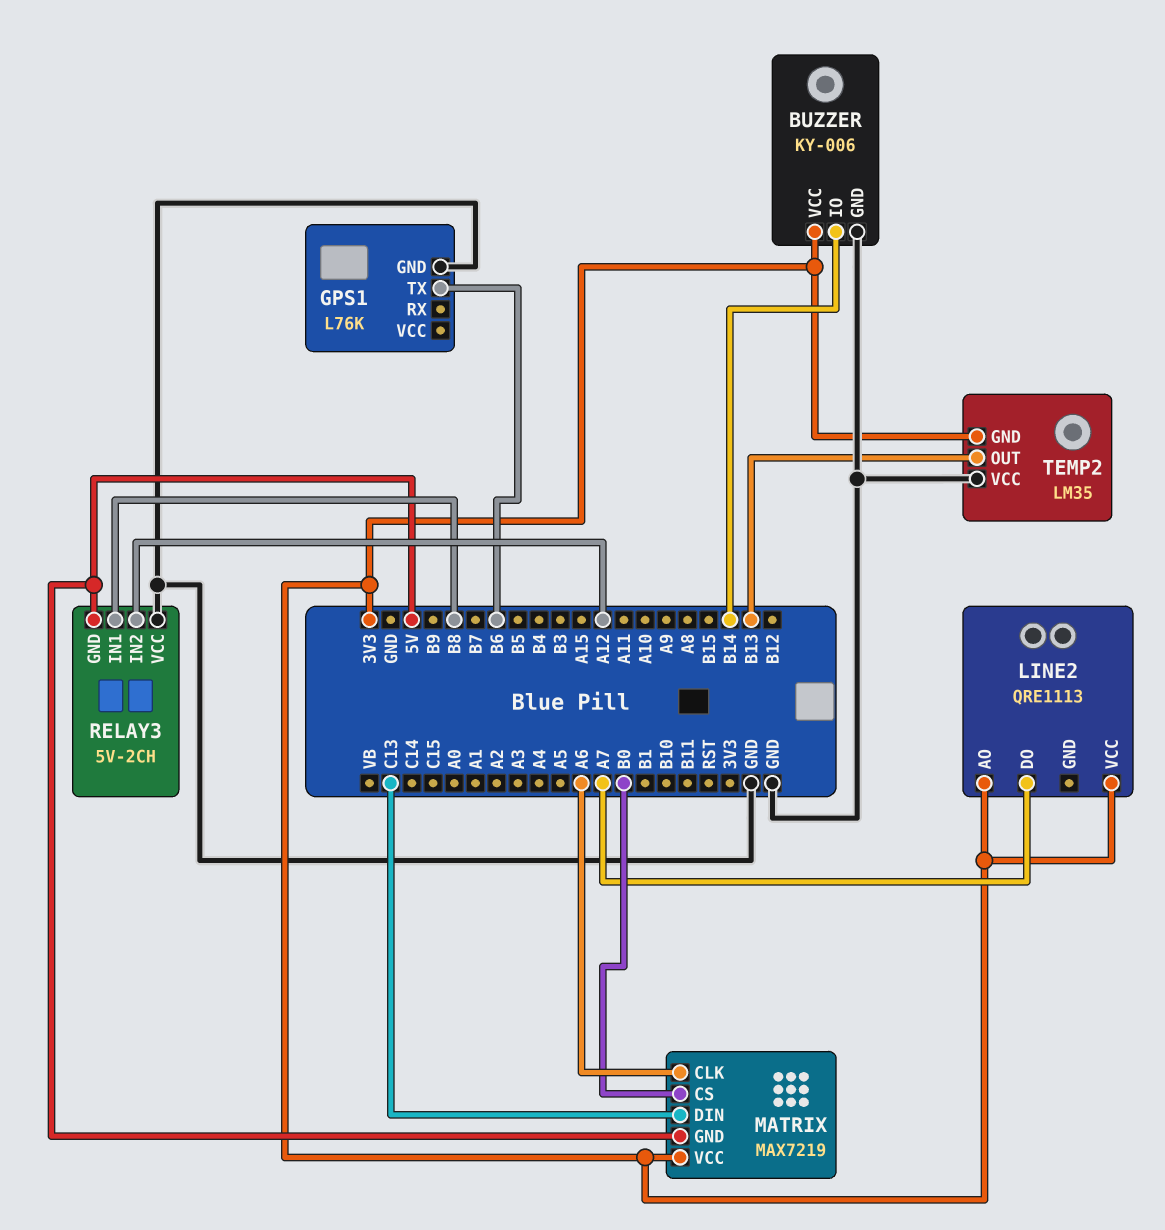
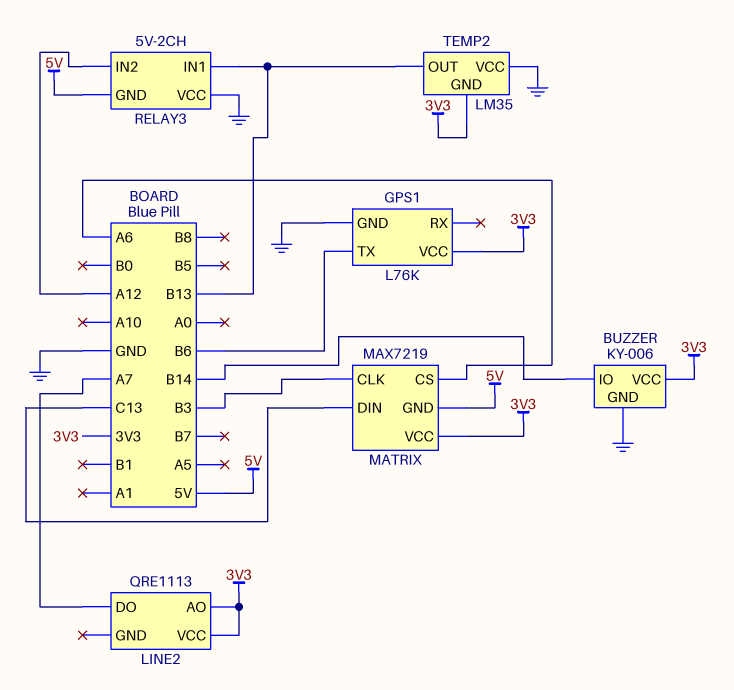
GPS1 pin VCC: none -> 3V3
MATRIX pin CLK: A6 -> B3
MATRIX pin CS: B0 -> A6
RELAY3 pin IN1: B8 -> B13

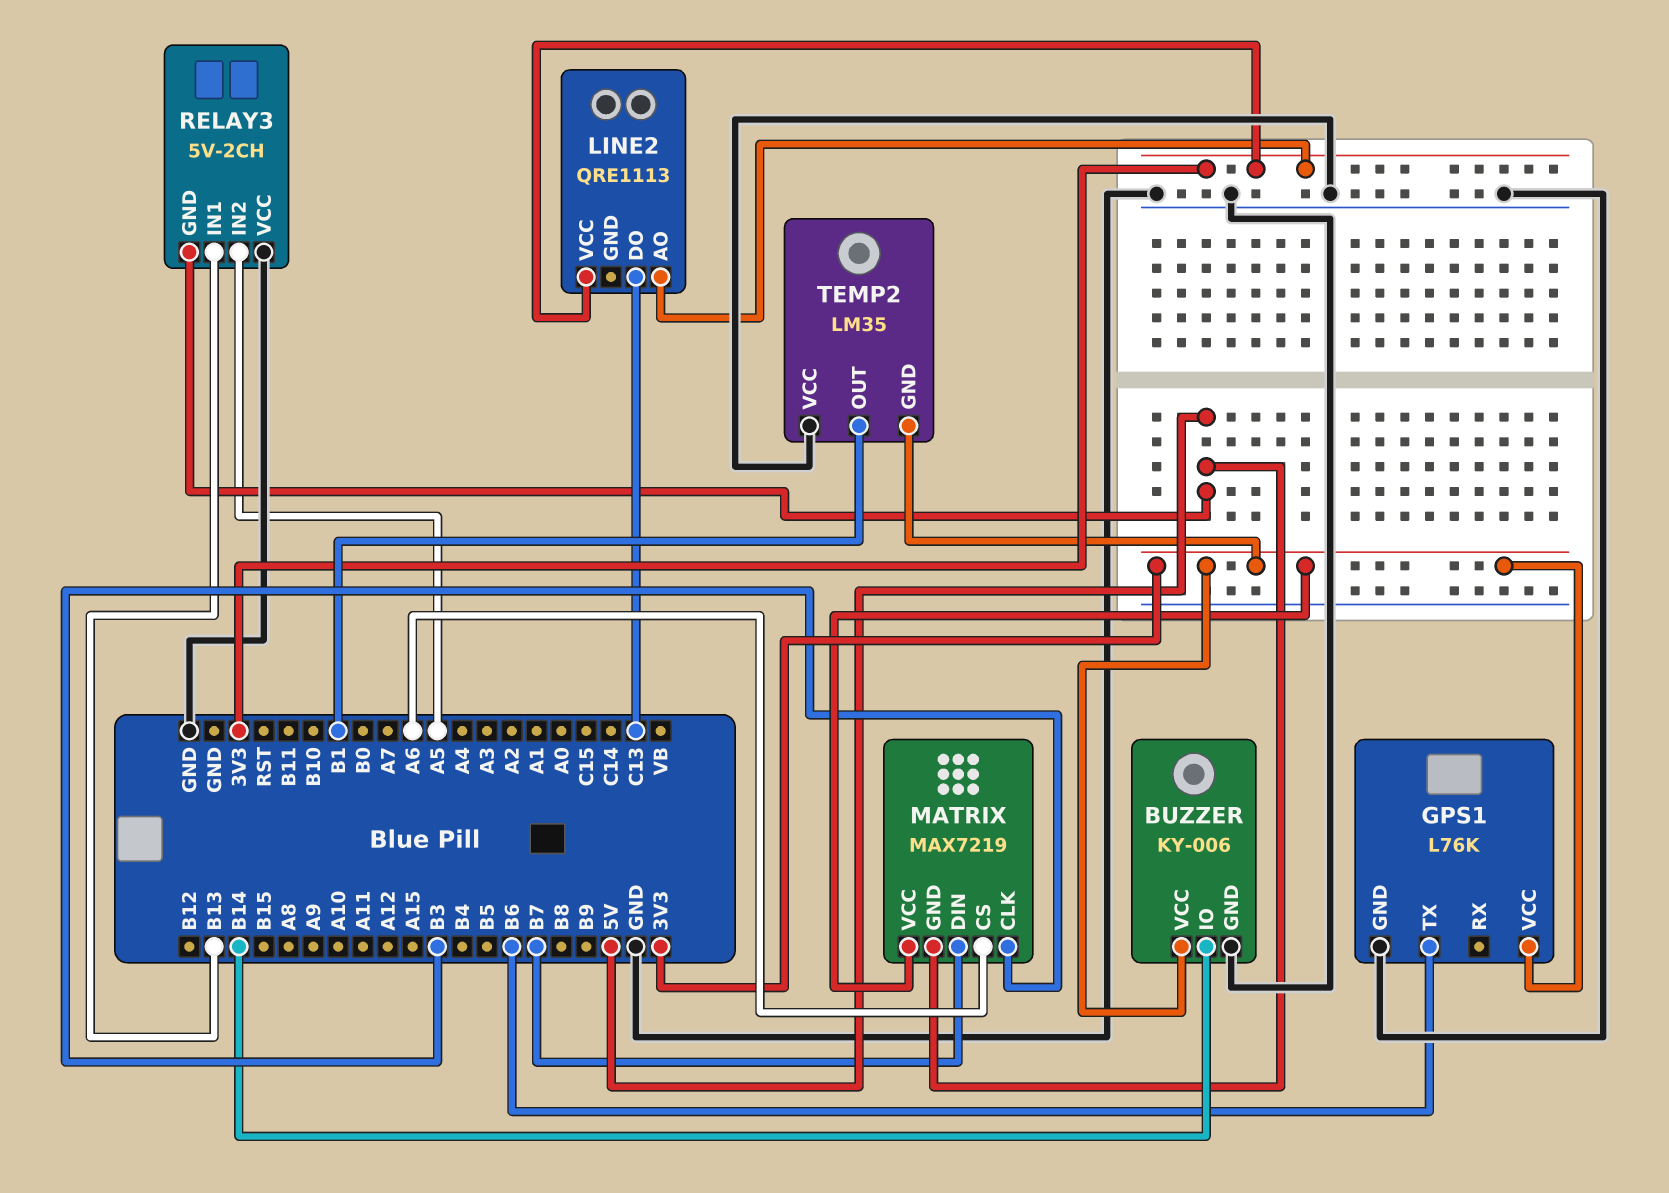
LINE2 pin DO: A7 -> C13
MATRIX pin DIN: C13 -> B7
RELAY3 pin IN2: A12 -> A5
TEMP2 pin OUT: B13 -> B1

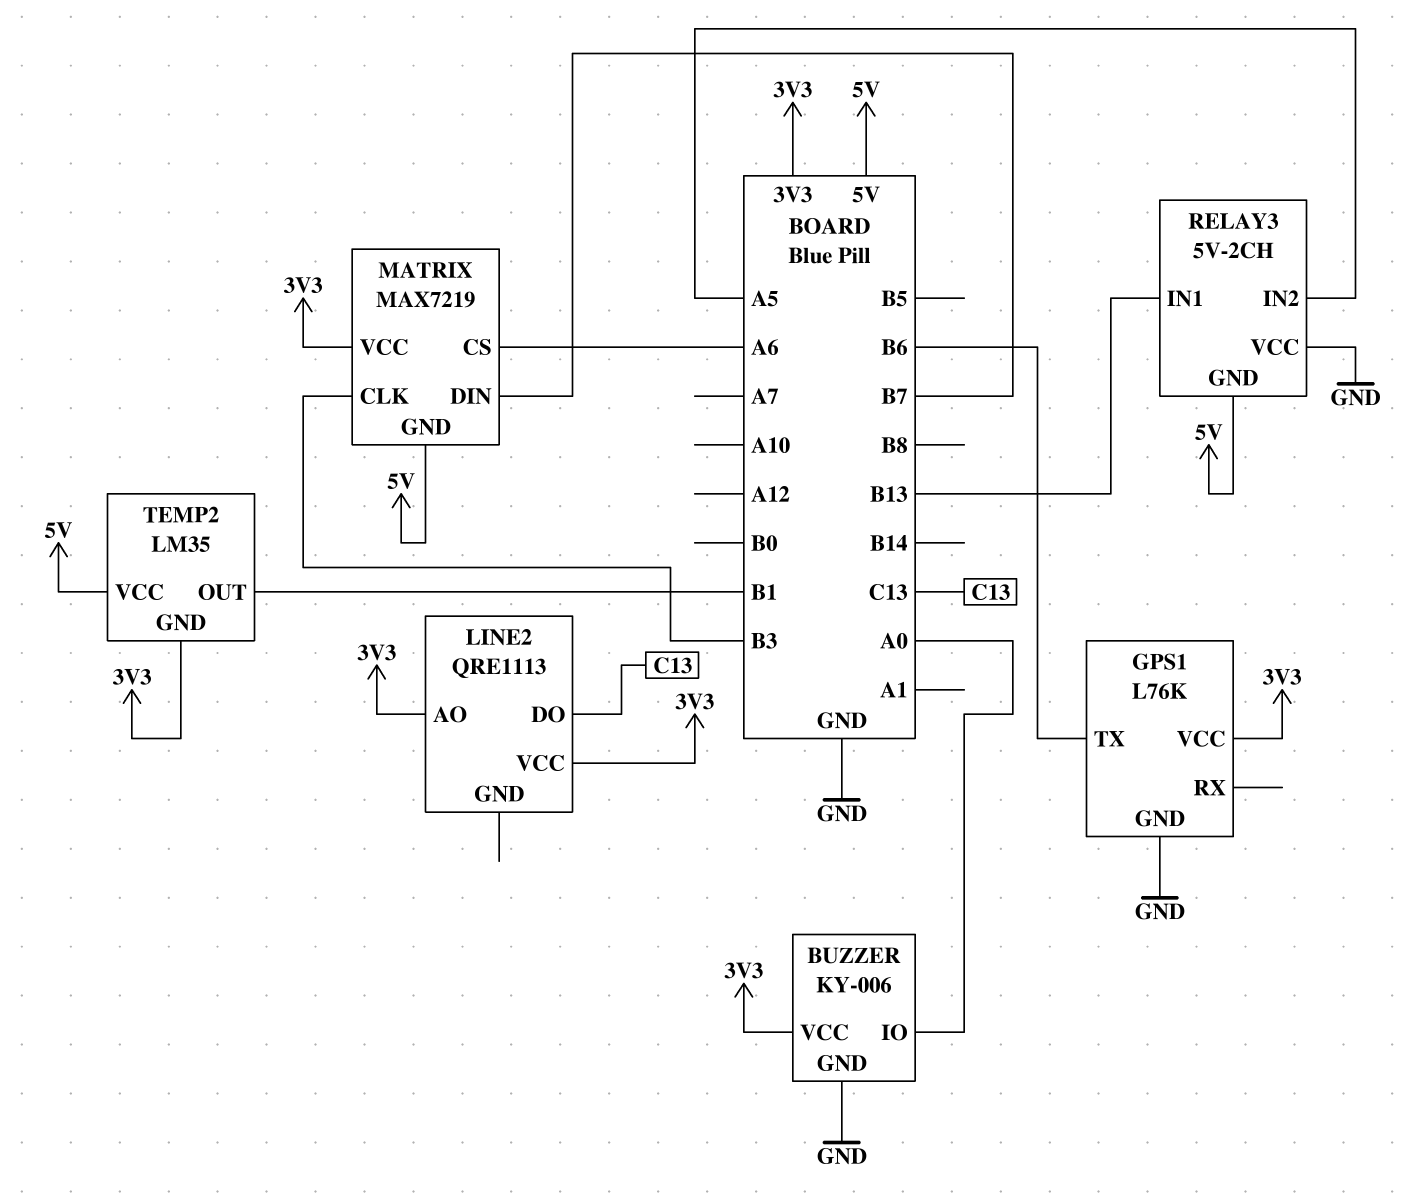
BUZZER pin IO: B14 -> A0
TEMP2 pin VCC: GND -> 5V

